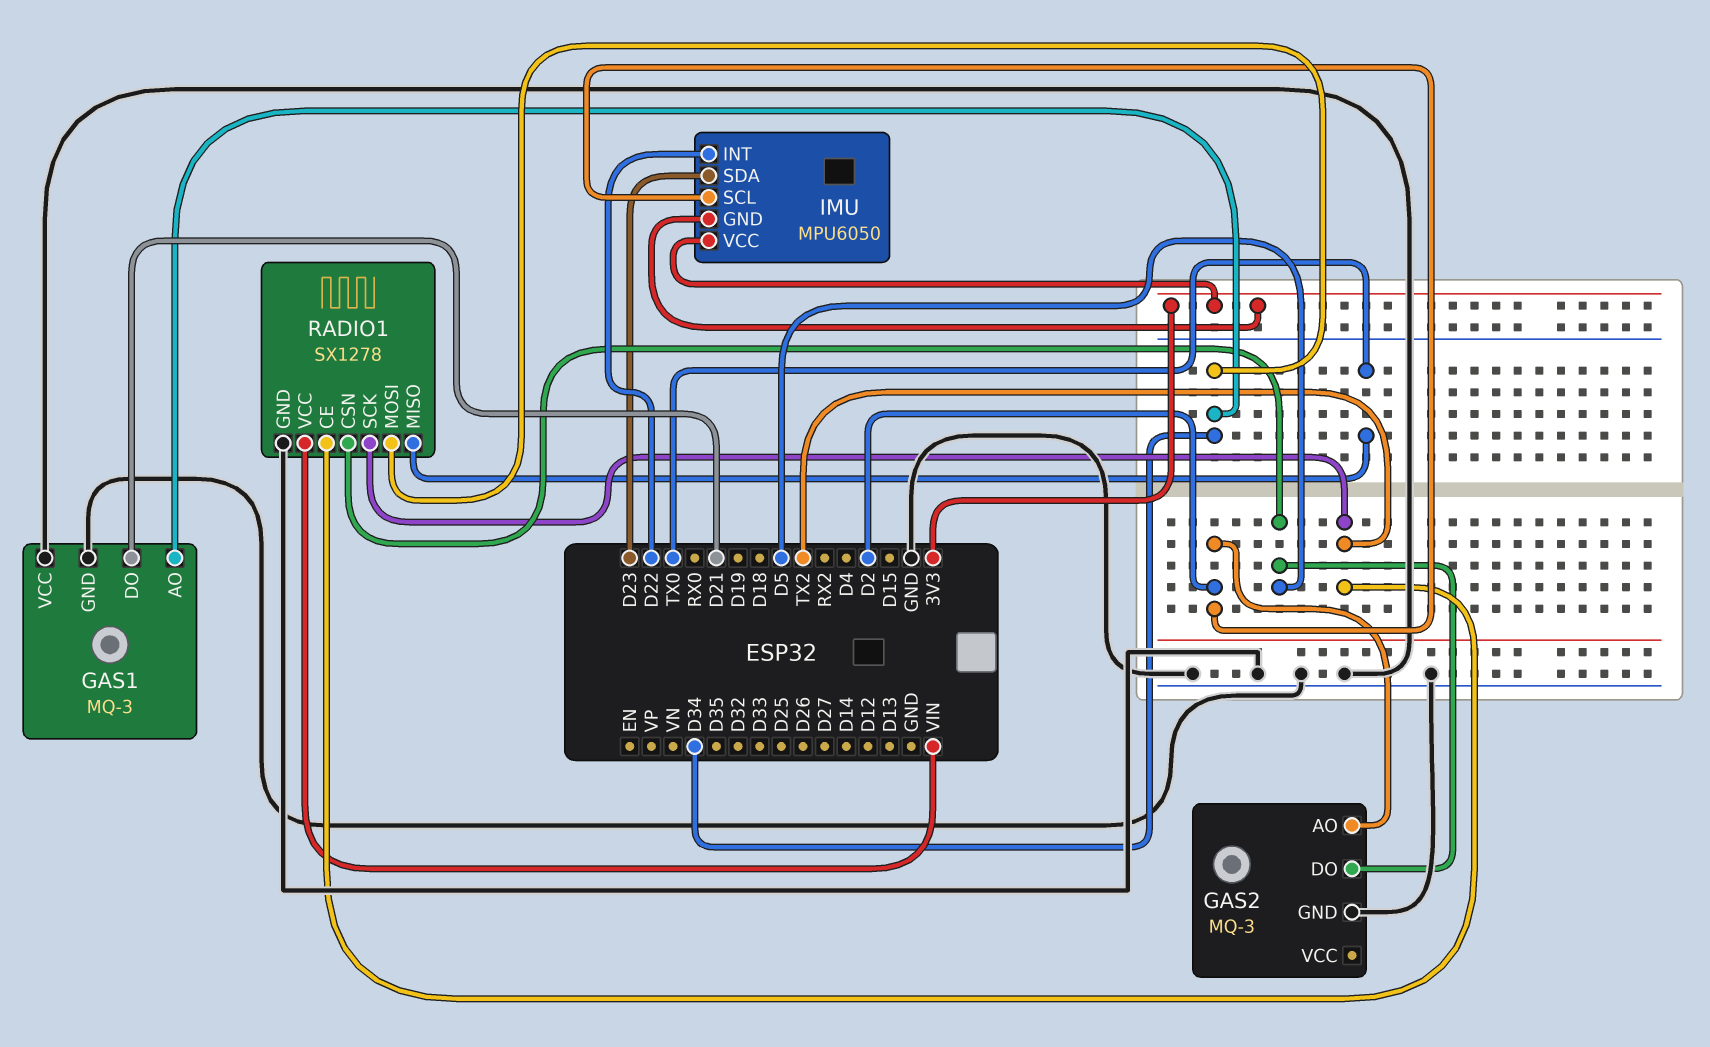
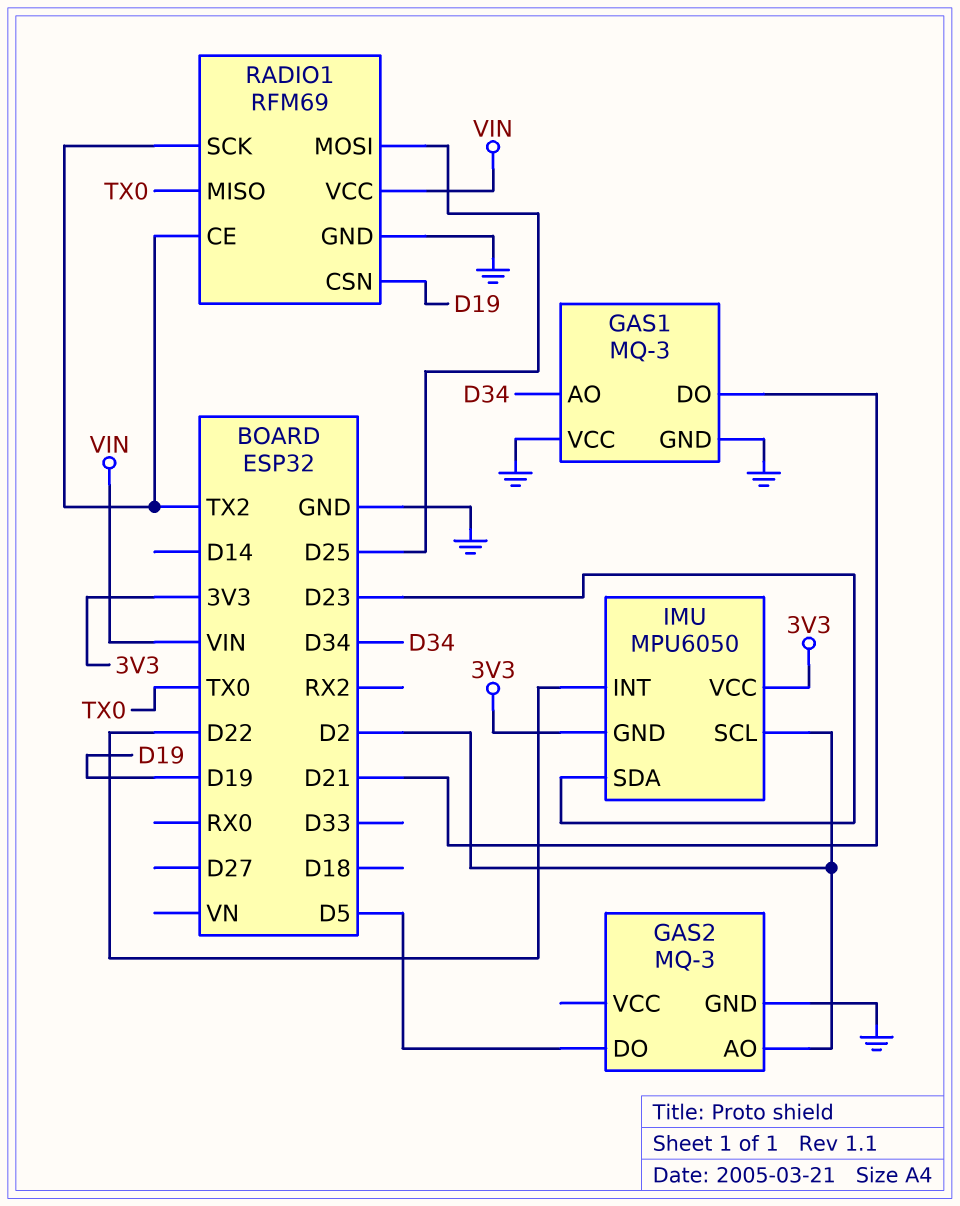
RADIO1: SX1278 -> RFM69
RADIO1 pin CSN: D5 -> D19
RADIO1 pin MOSI: D34 -> D25

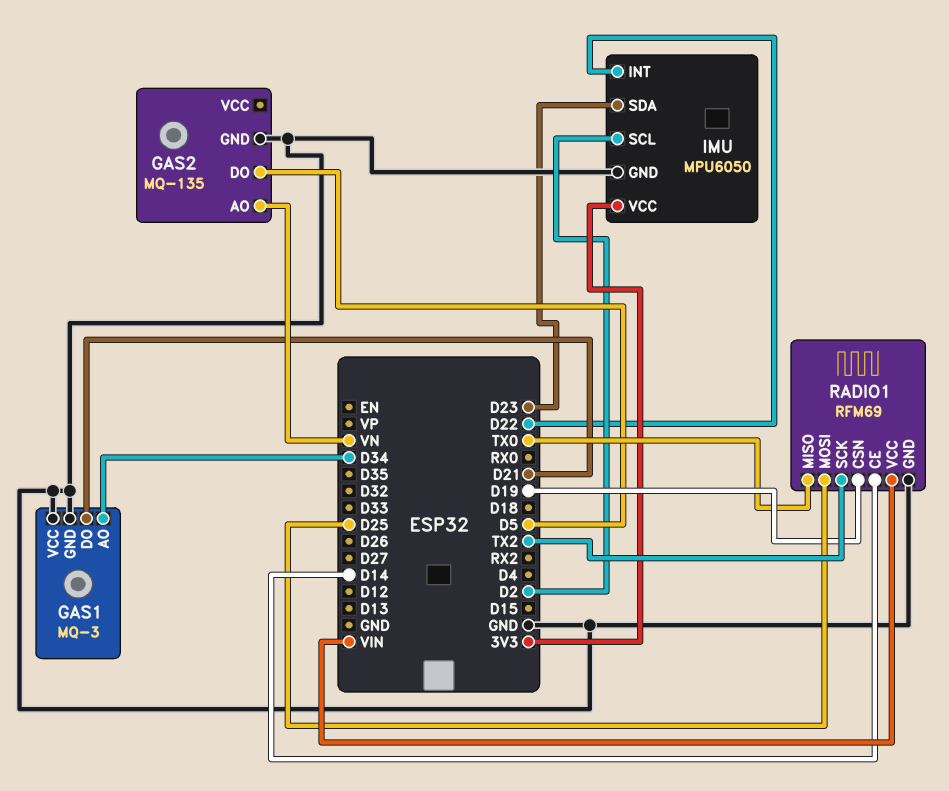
GAS2: MQ-3 -> MQ-135
GAS2 pin AO: D2 -> VN
IMU pin GND: 3V3 -> GND
RADIO1 pin CE: TX2 -> D14

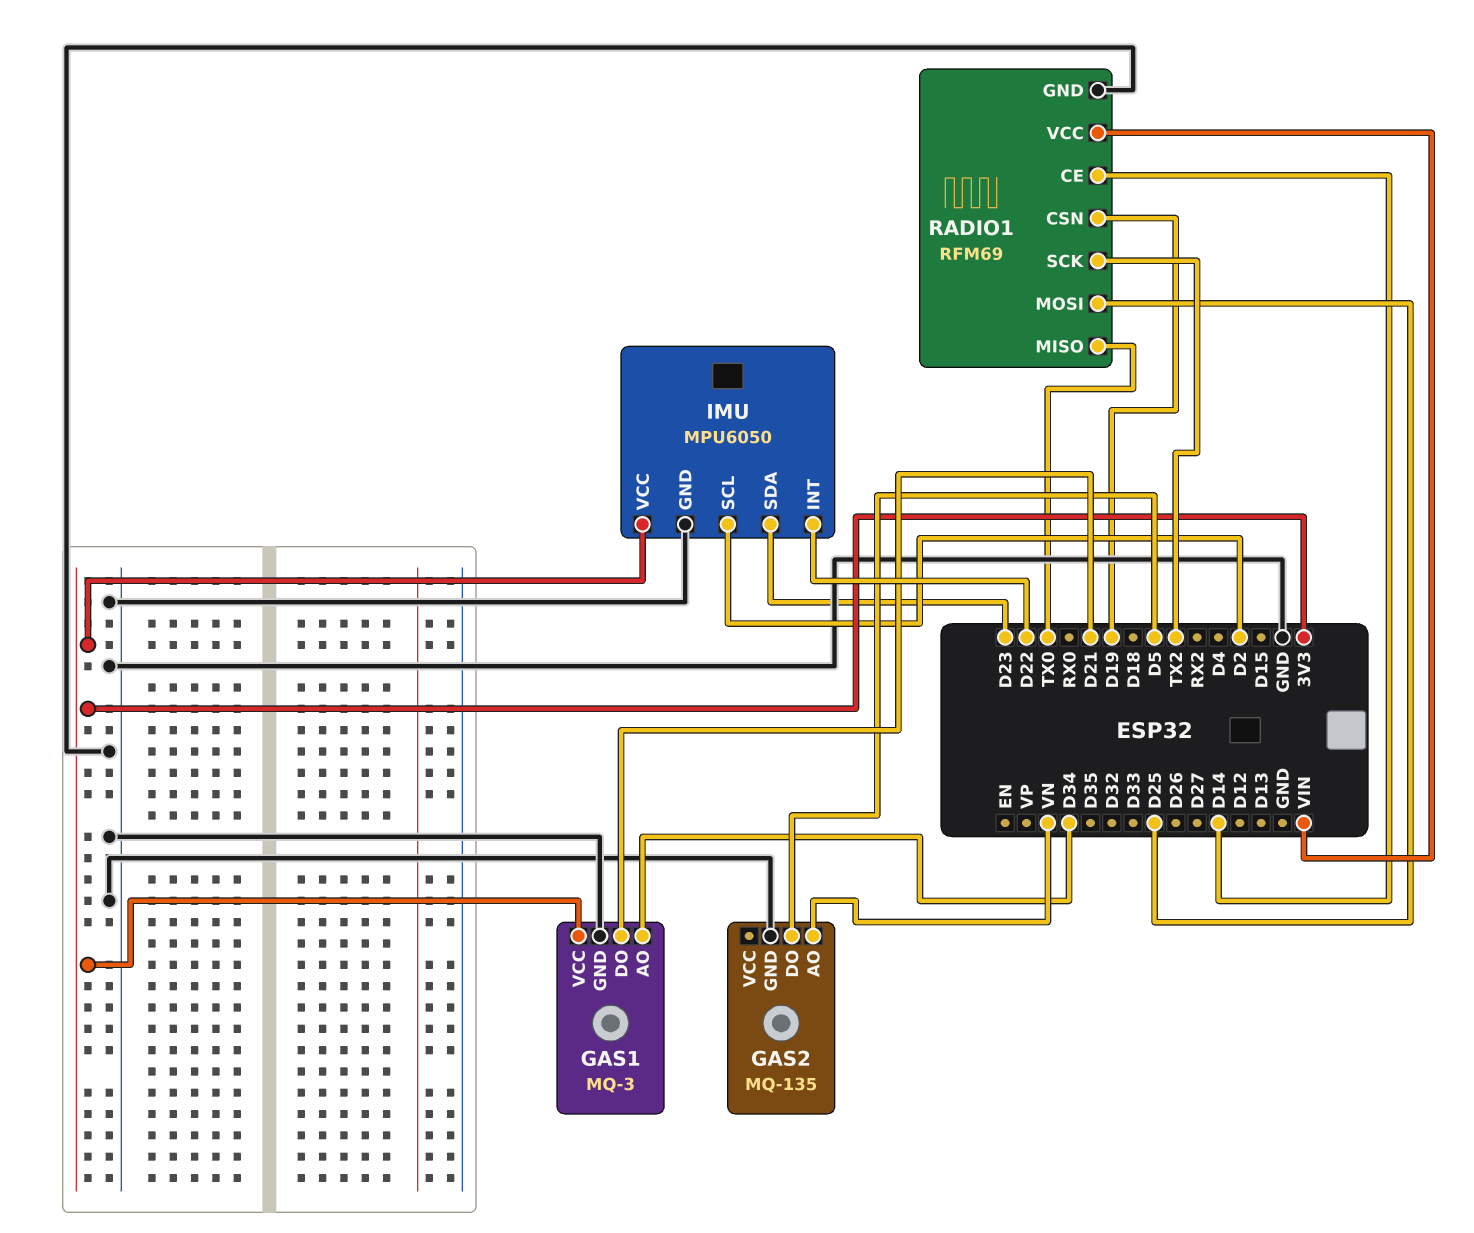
GAS1 pin VCC: GND -> 3V3

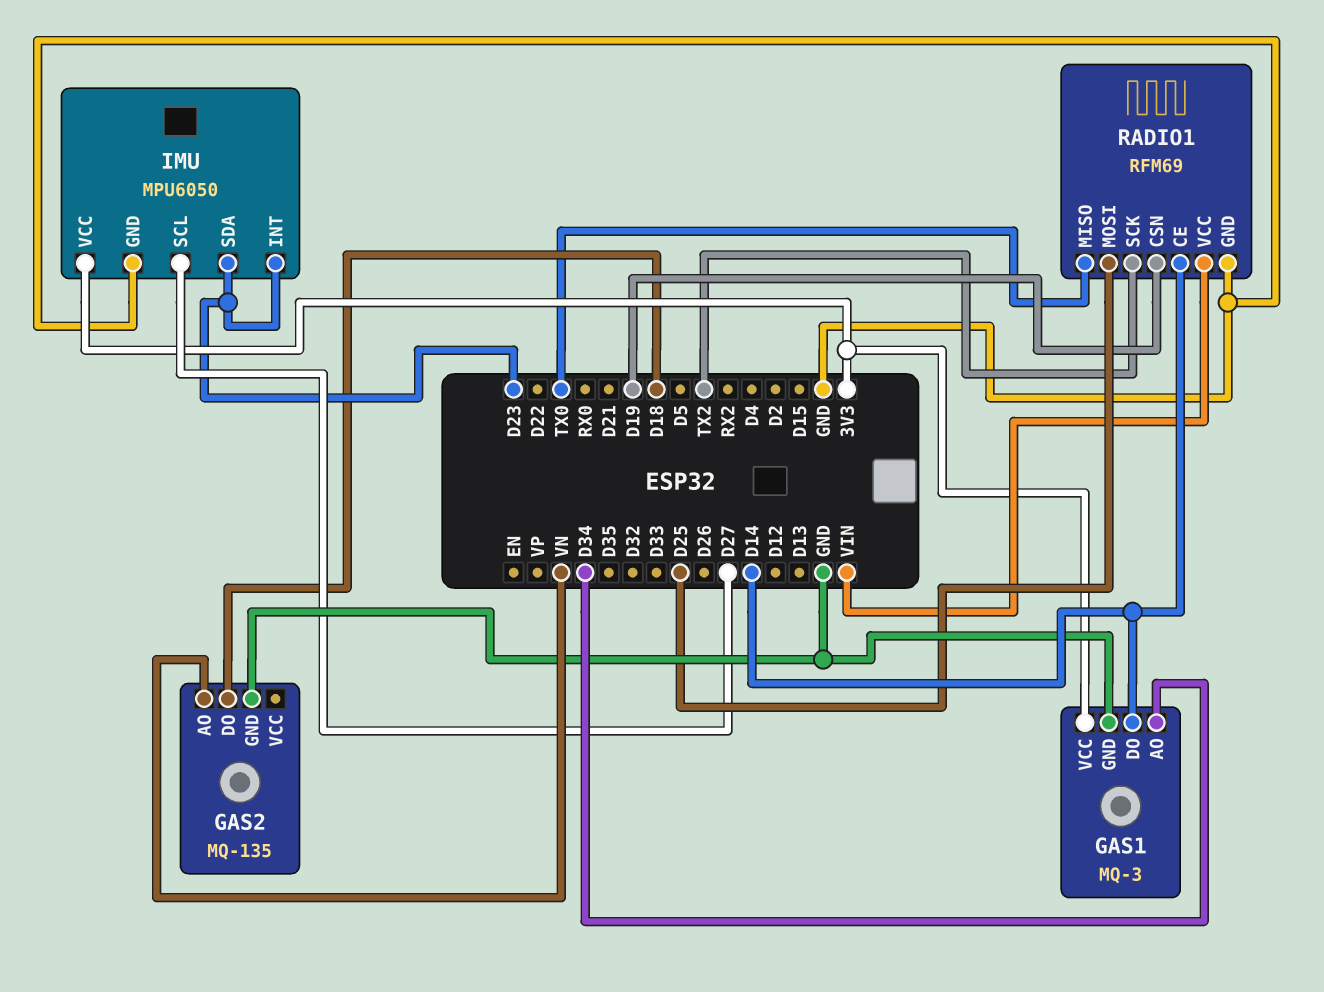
GAS1 pin DO: D21 -> D14
GAS2 pin DO: D5 -> D18
IMU pin INT: D22 -> D23
IMU pin SCL: D2 -> D27

